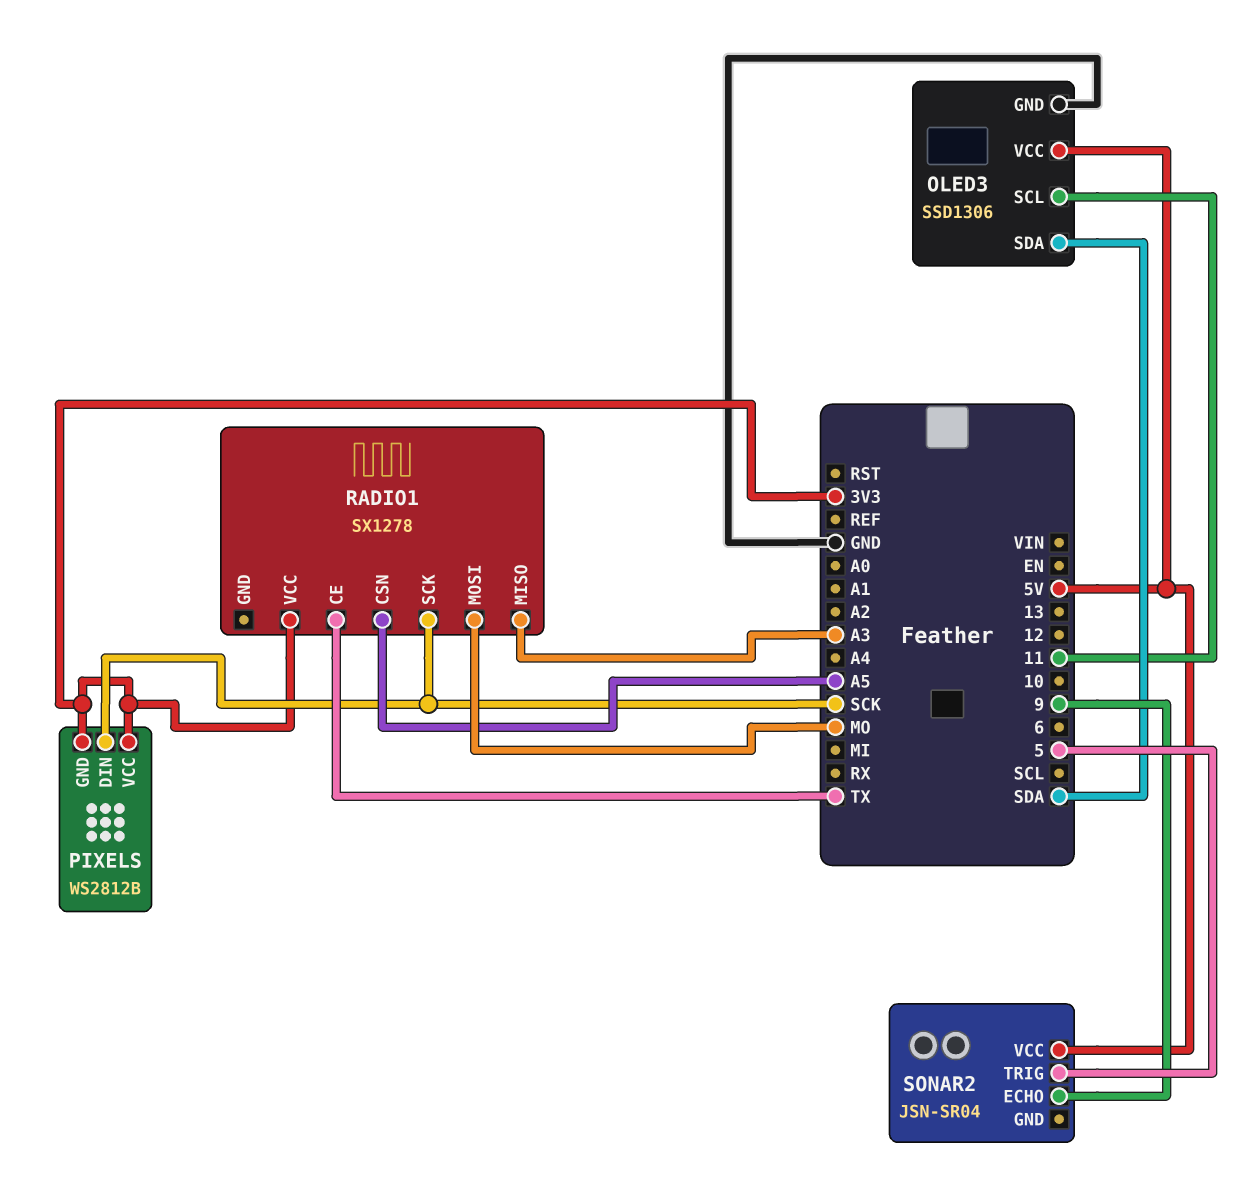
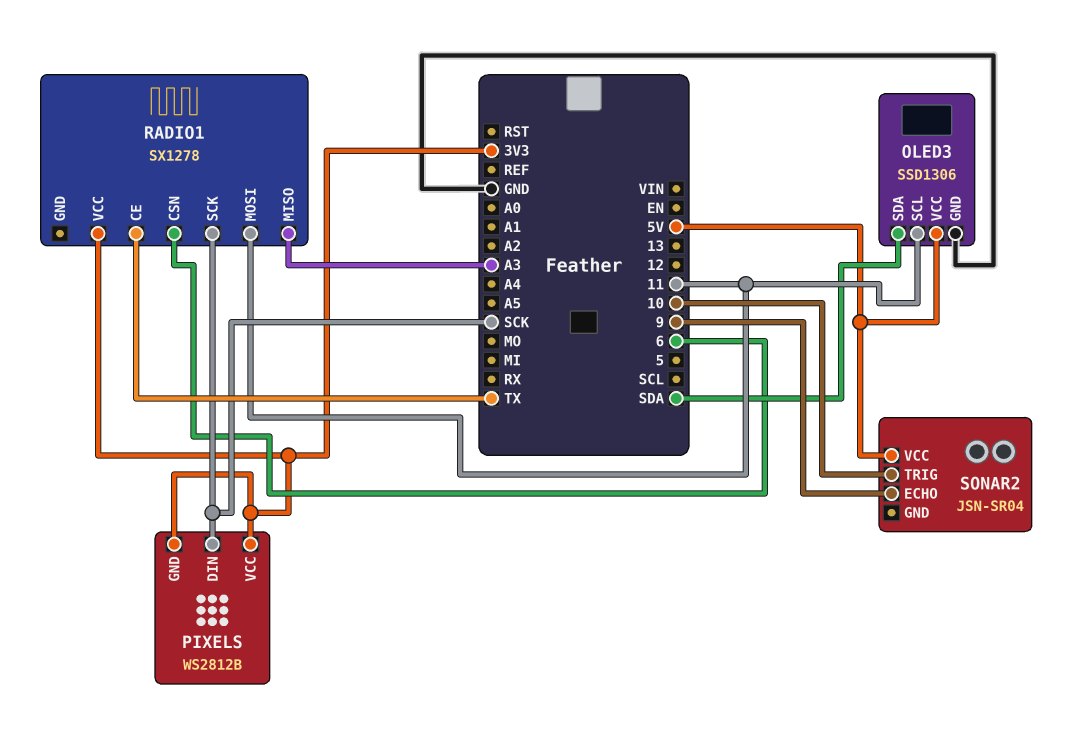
RADIO1 pin CSN: A5 -> 6
RADIO1 pin MOSI: MO -> 11
SONAR2 pin TRIG: 5 -> 10

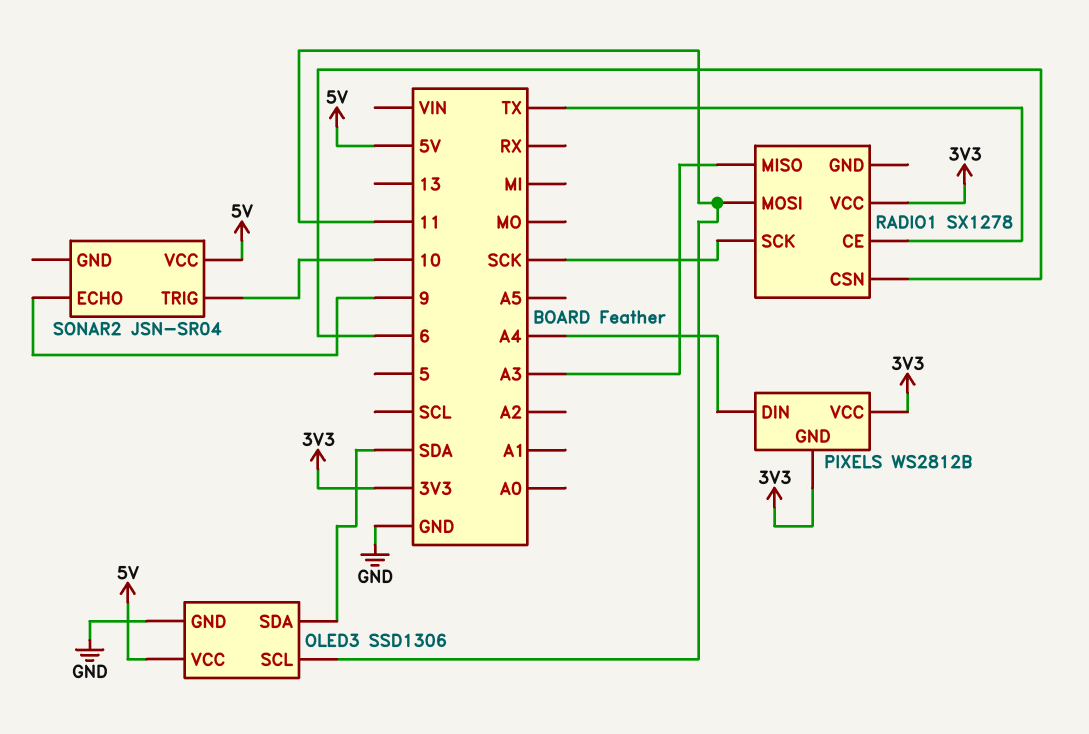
PIXELS pin DIN: SCK -> A4

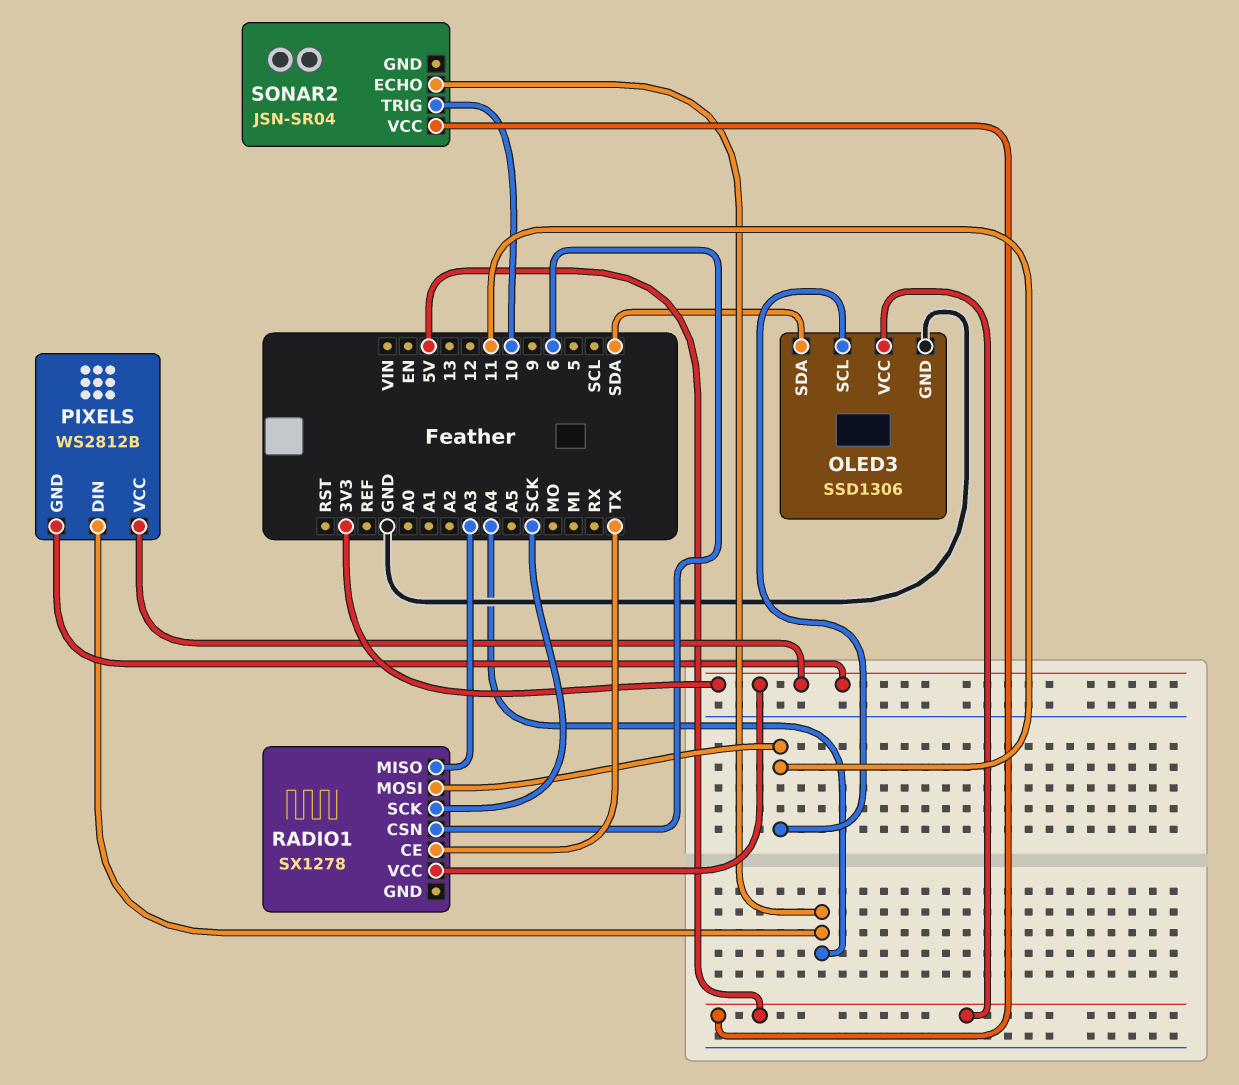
SONAR2 pin ECHO: 9 -> A4

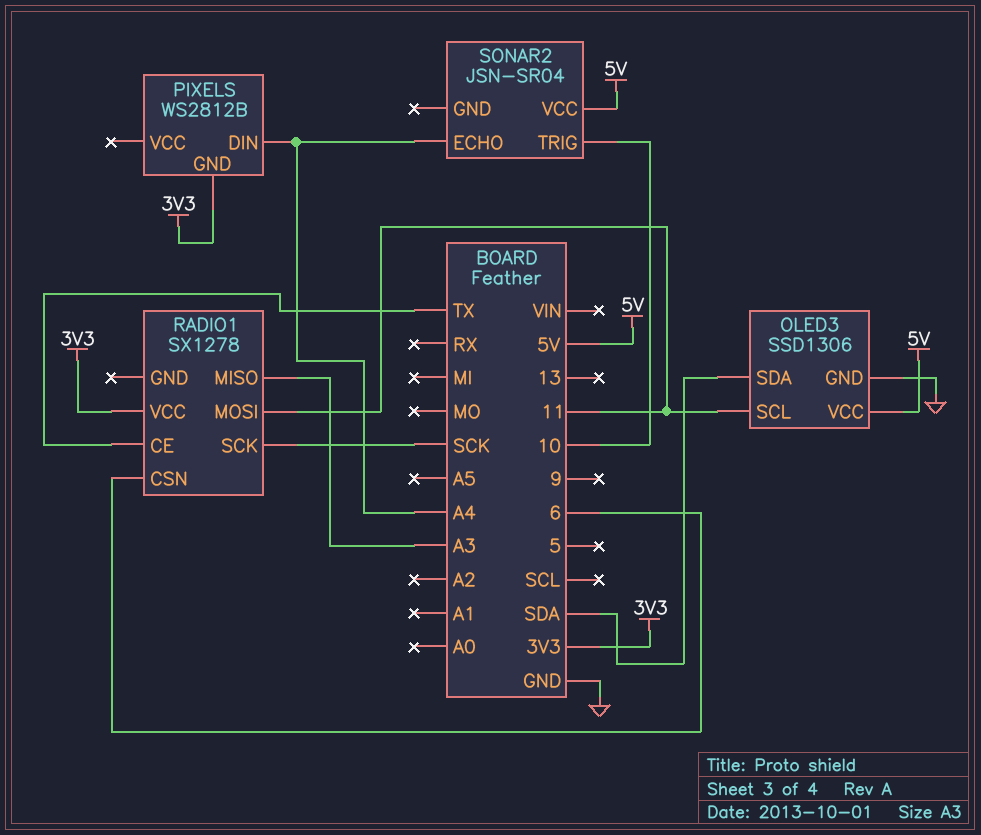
PIXELS pin VCC: 3V3 -> none

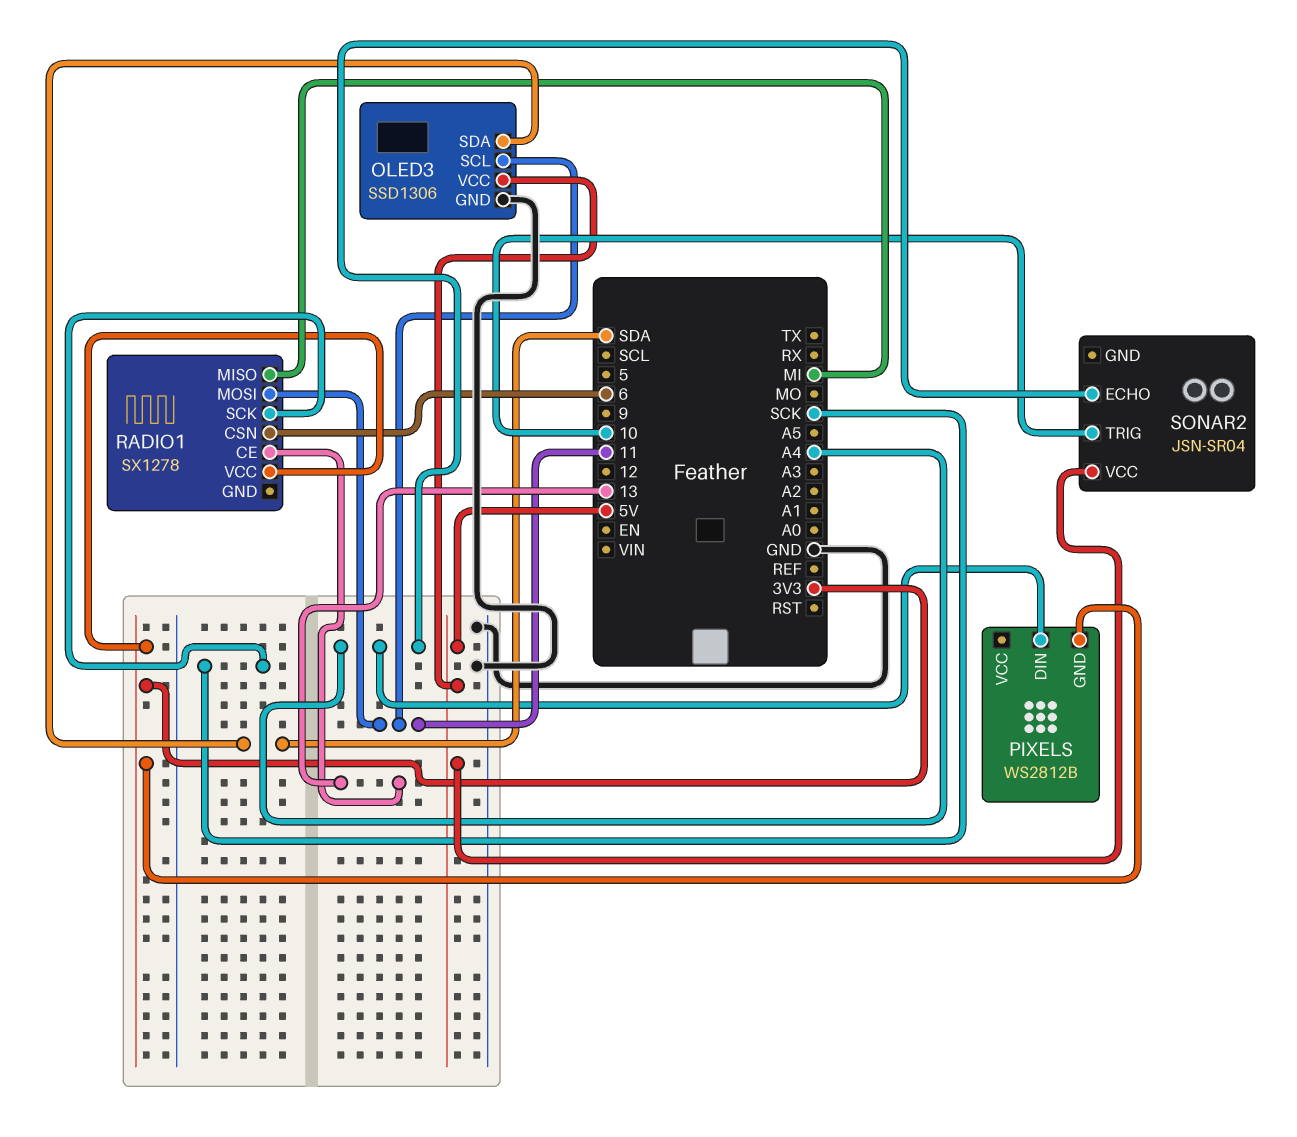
RADIO1 pin CE: TX -> 13
RADIO1 pin MISO: A3 -> MI

